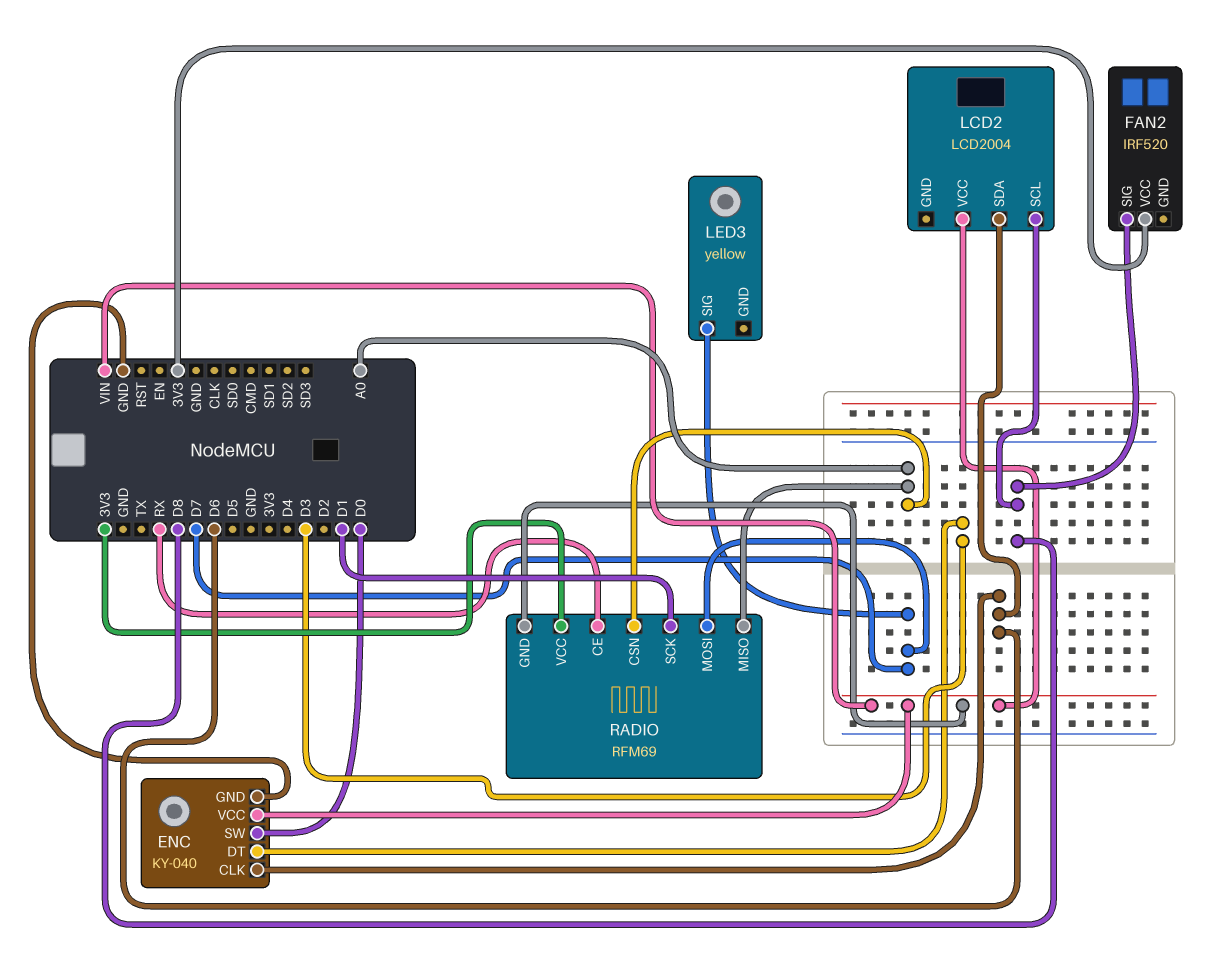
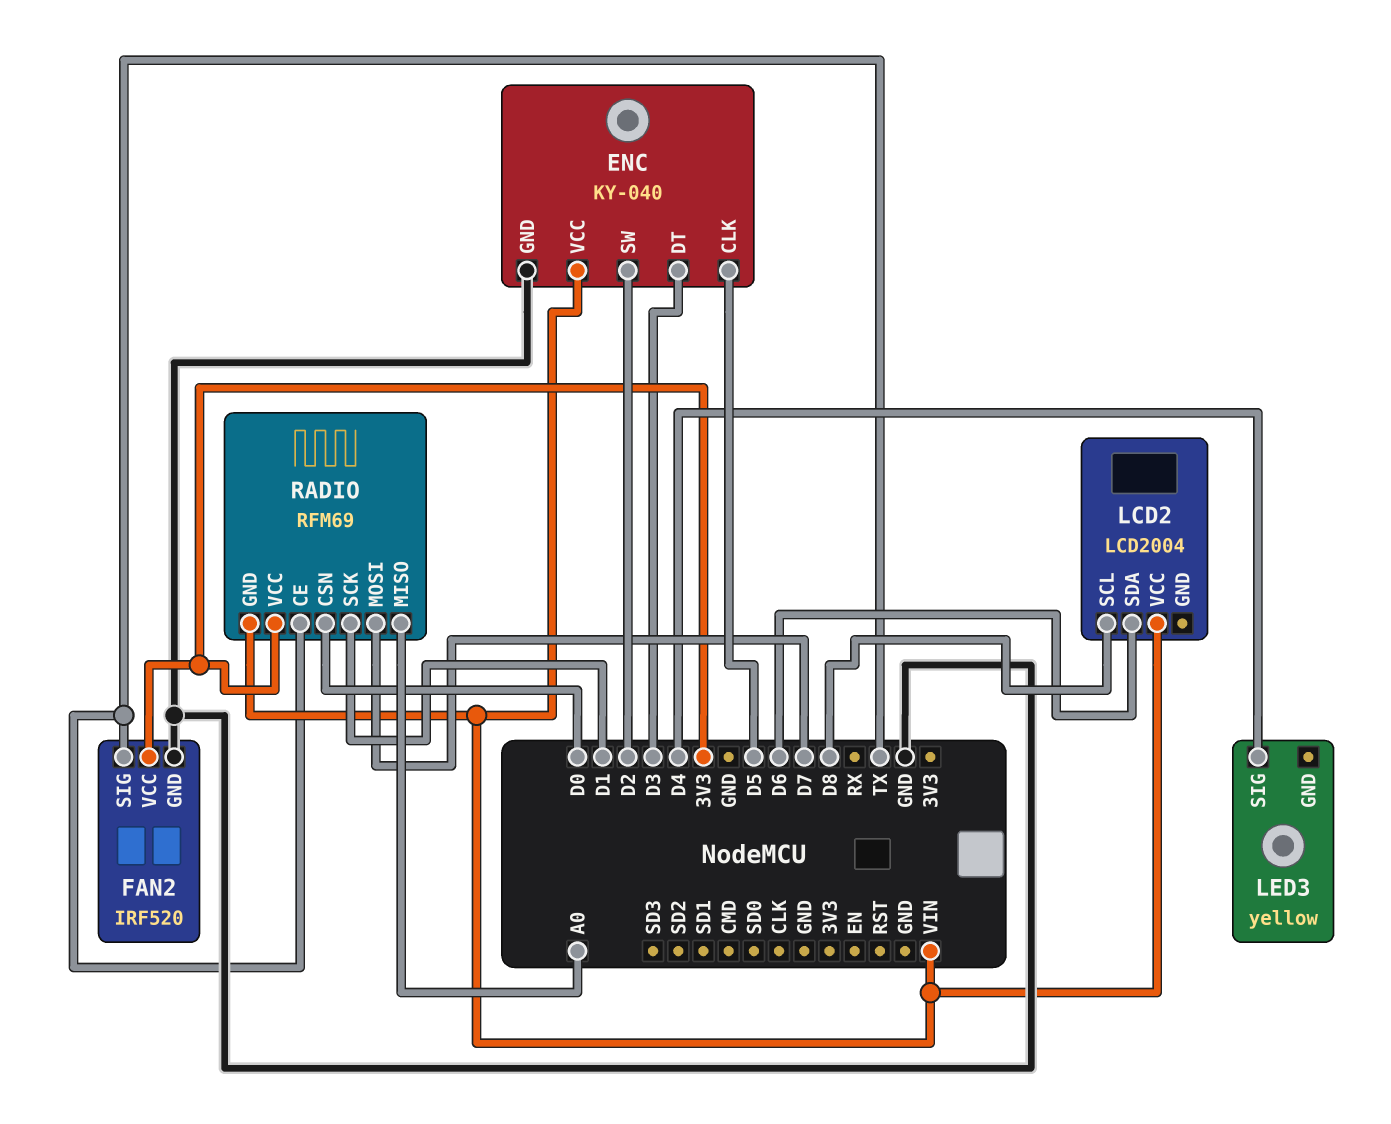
ENC pin CLK: D6 -> D5
ENC pin SW: D0 -> D2
FAN2 pin GND: none -> GND
FAN2 pin SIG: D8 -> TX
LED3 pin SIG: D7 -> D4
RADIO pin CE: RX -> TX
RADIO pin CSN: A0 -> D0

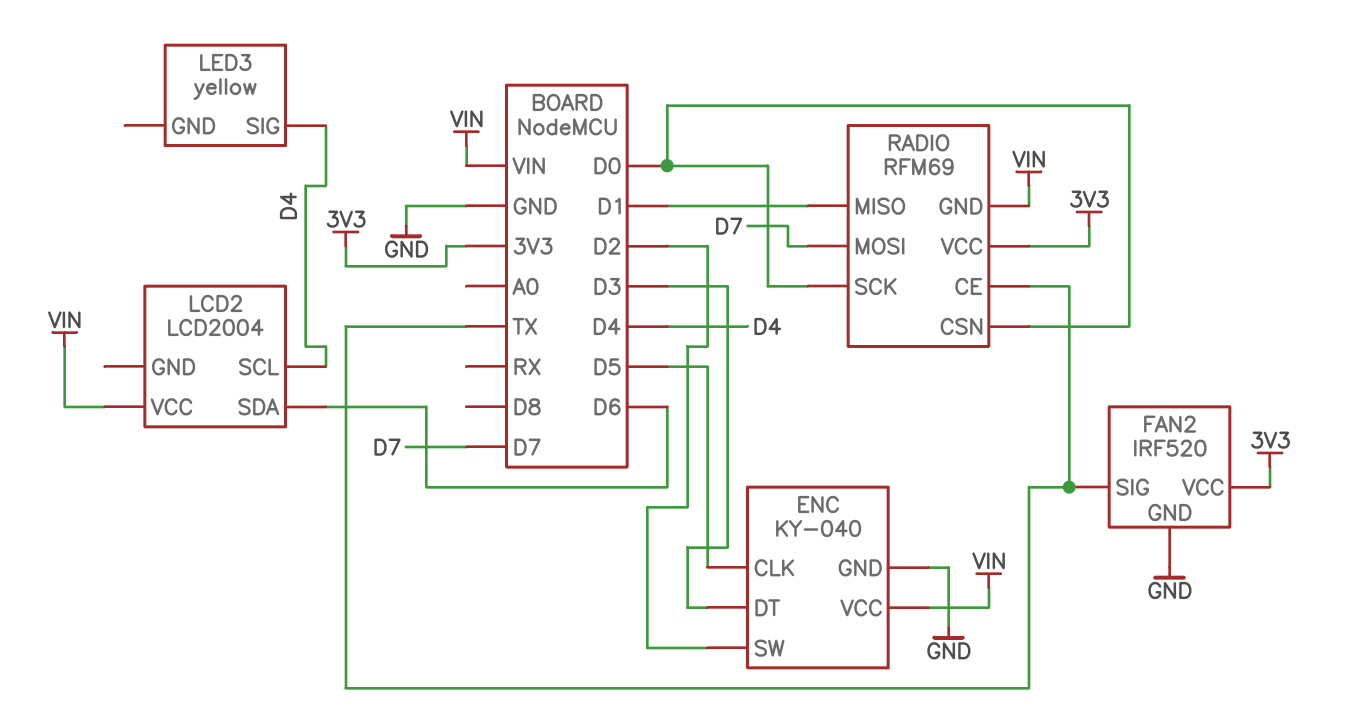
LCD2 pin SCL: D8 -> D4
RADIO pin MISO: A0 -> D1
RADIO pin SCK: D1 -> D0

